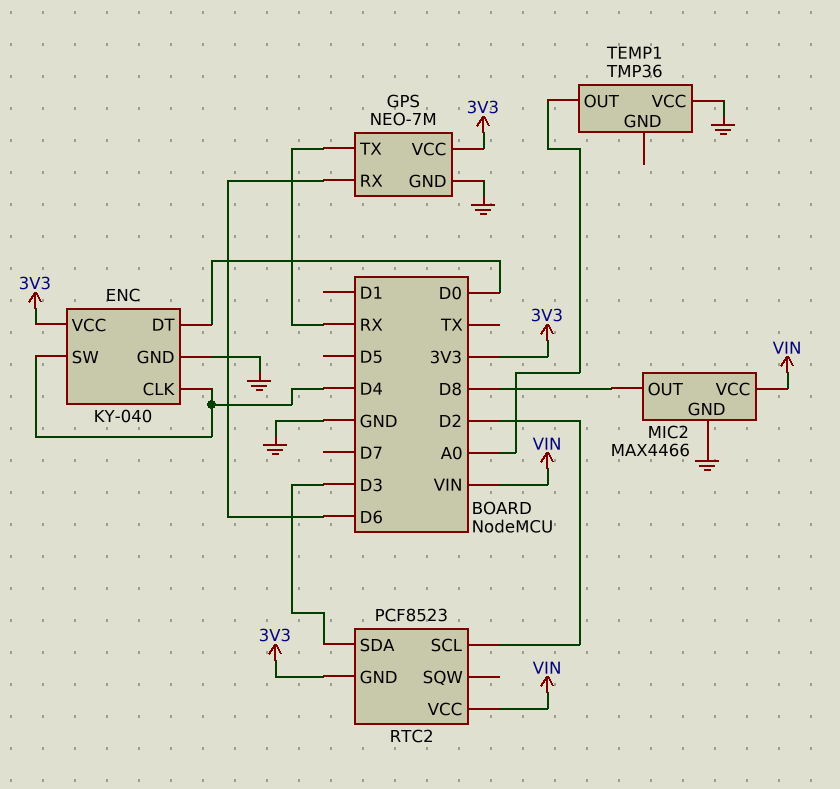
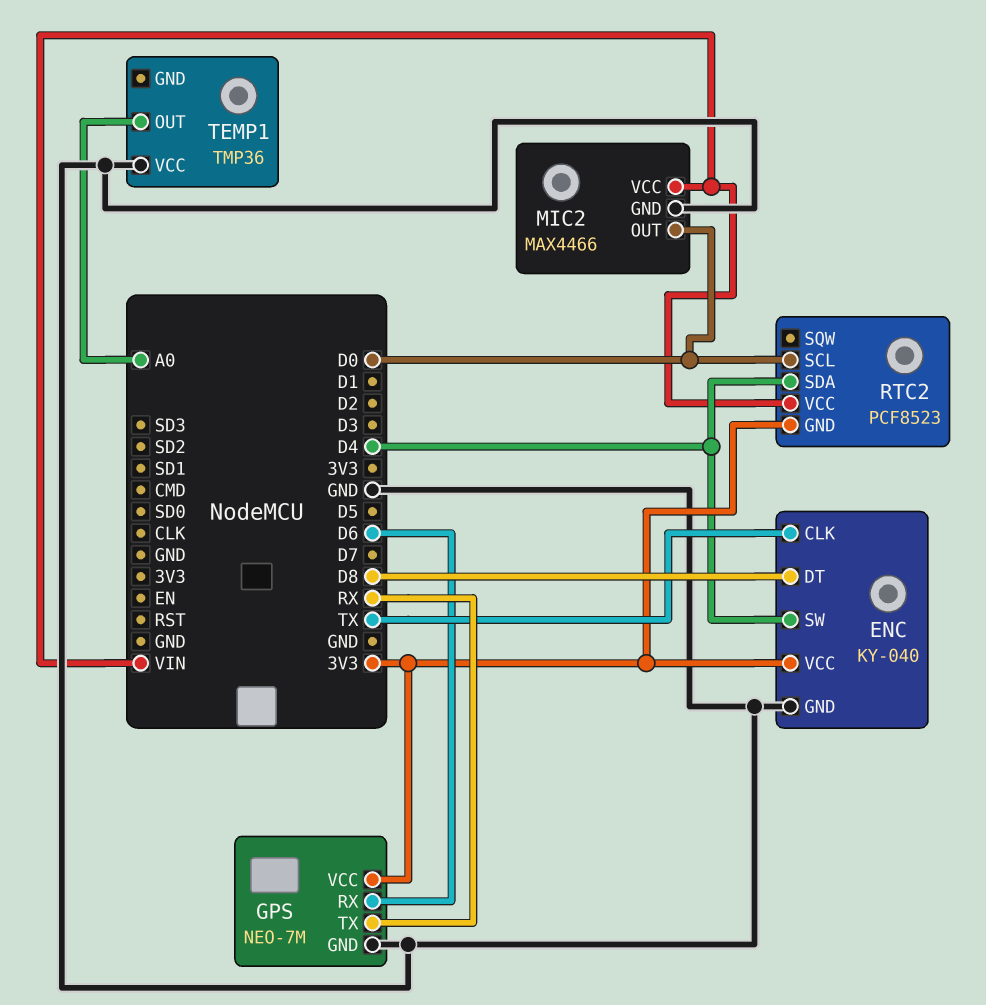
ENC pin CLK: D4 -> TX
ENC pin DT: D0 -> D8
MIC2 pin OUT: D8 -> D0
RTC2 pin SCL: D2 -> D0
RTC2 pin SDA: D3 -> D4

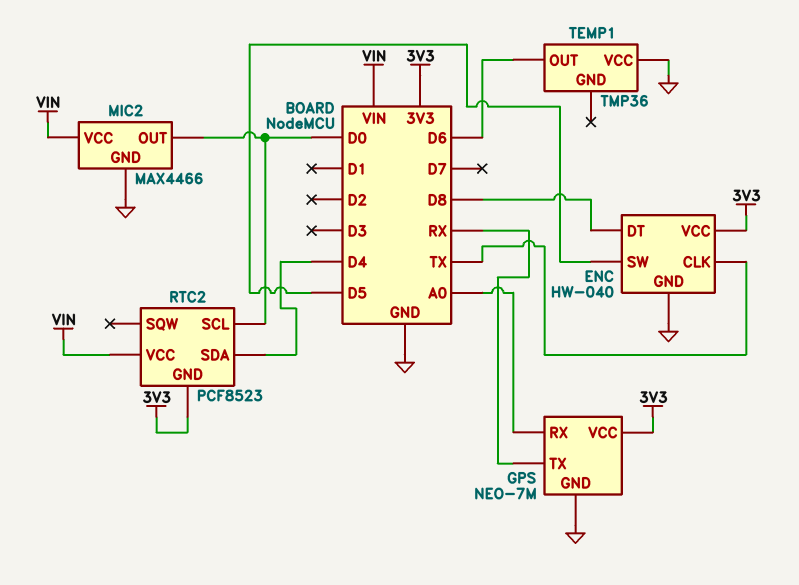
ENC: KY-040 -> HW-040
ENC pin SW: D4 -> D5
GPS pin RX: D6 -> A0
TEMP1 pin OUT: A0 -> D6

